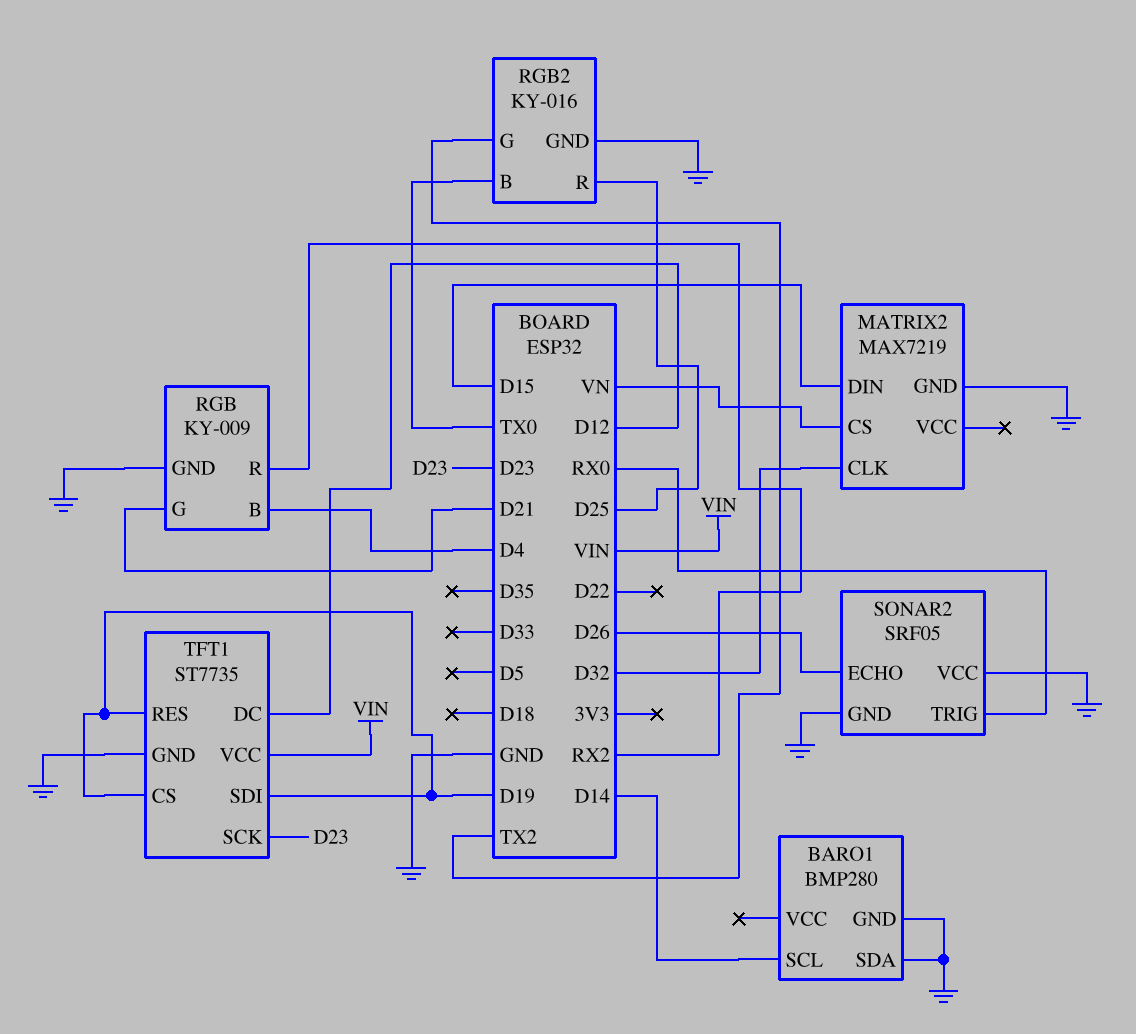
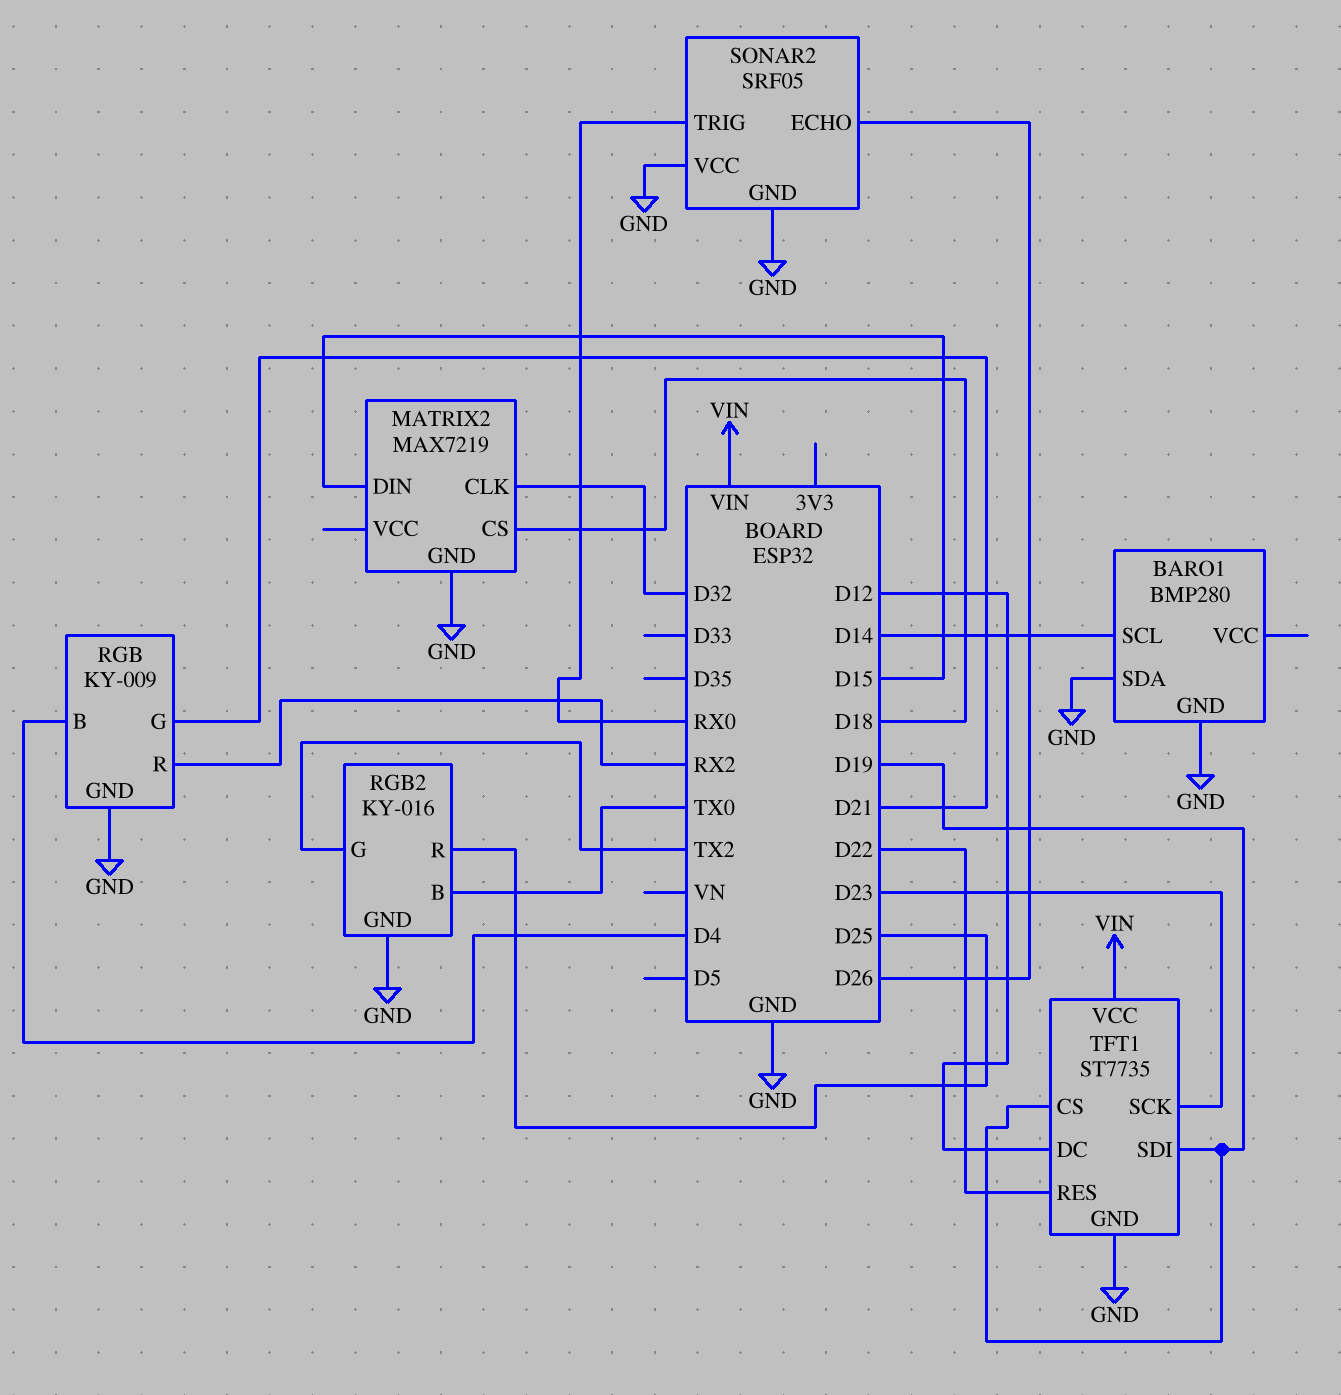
MATRIX2 pin CS: VN -> D18
TFT1 pin RES: D19 -> D22

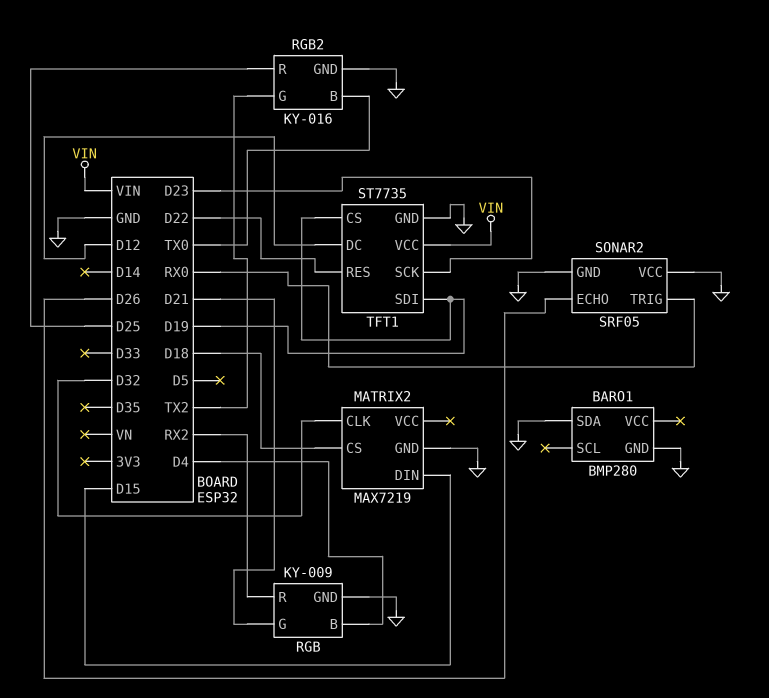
BARO1 pin SCL: D14 -> none

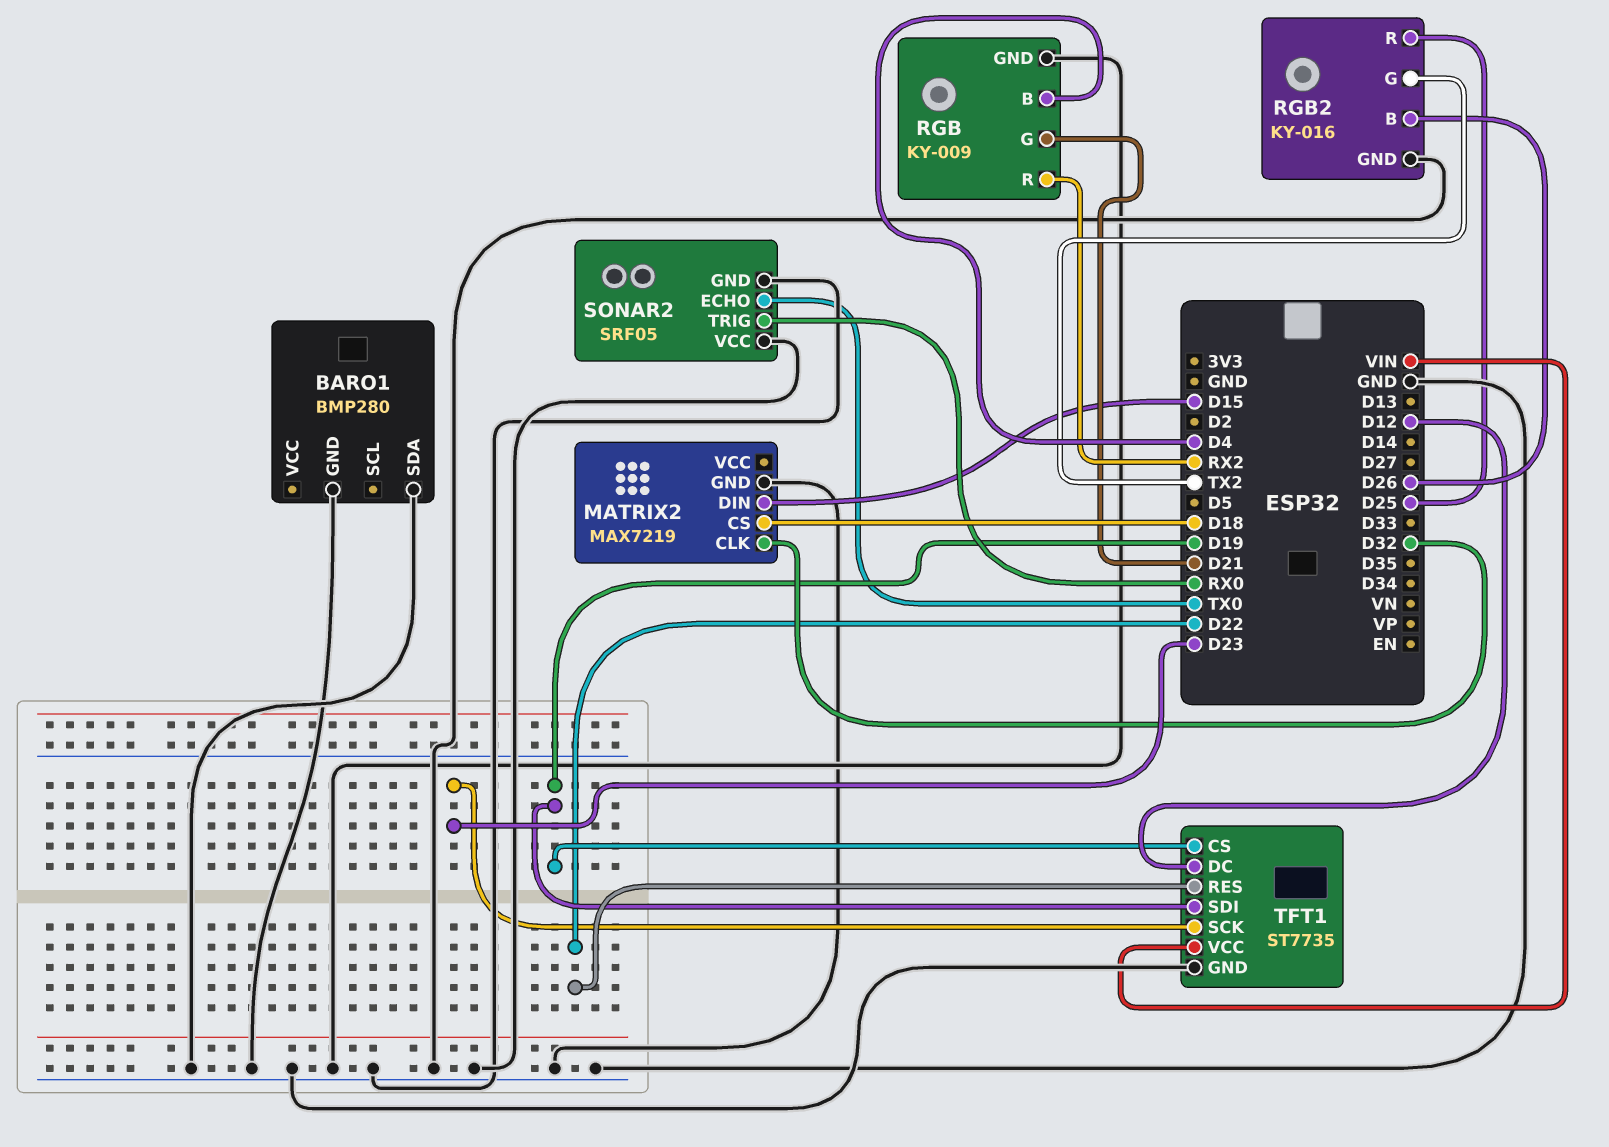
RGB2 pin B: TX0 -> D26
SONAR2 pin ECHO: D26 -> TX0

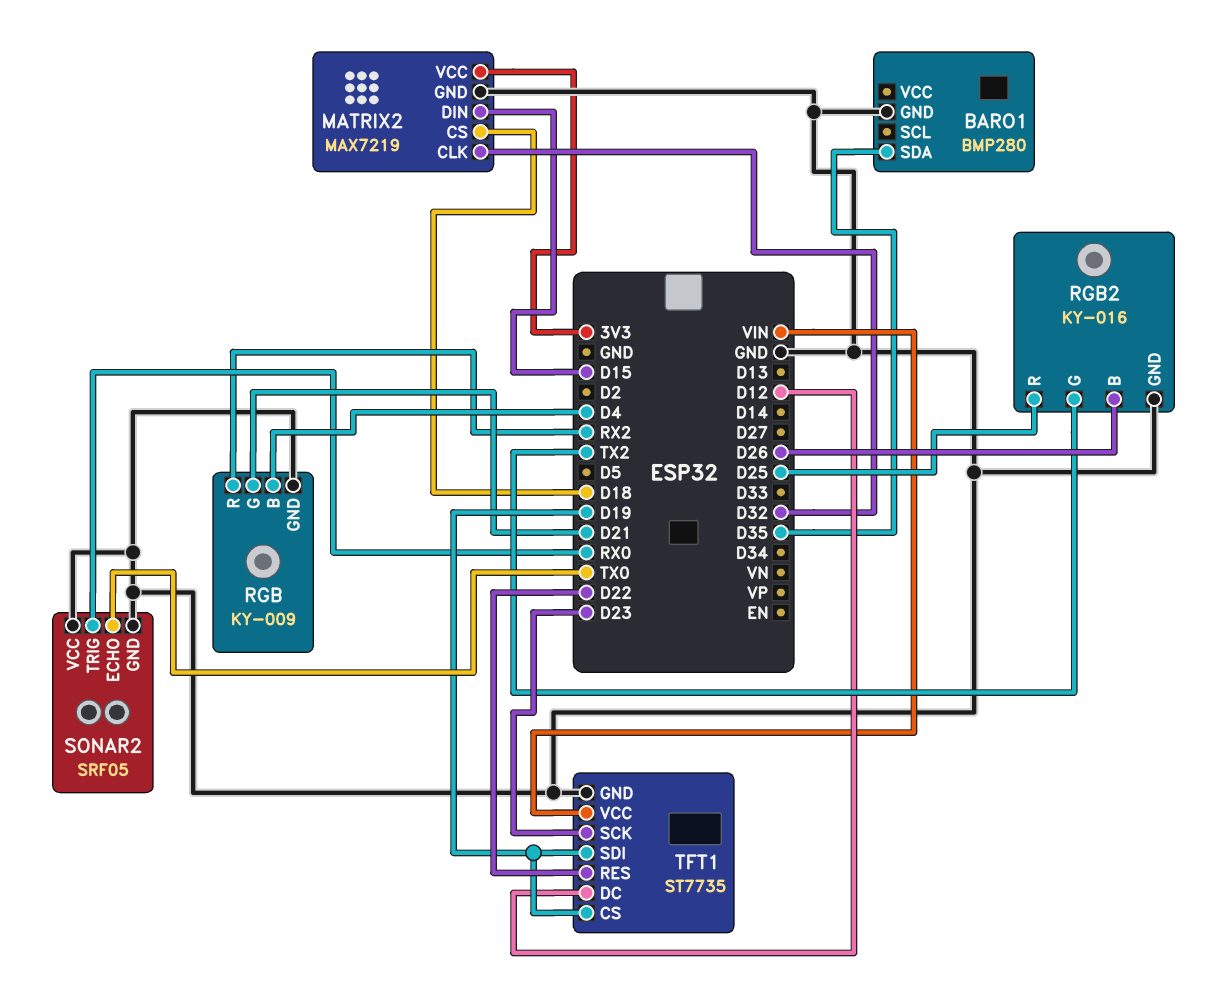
BARO1 pin SDA: GND -> D35
MATRIX2 pin VCC: none -> 3V3

